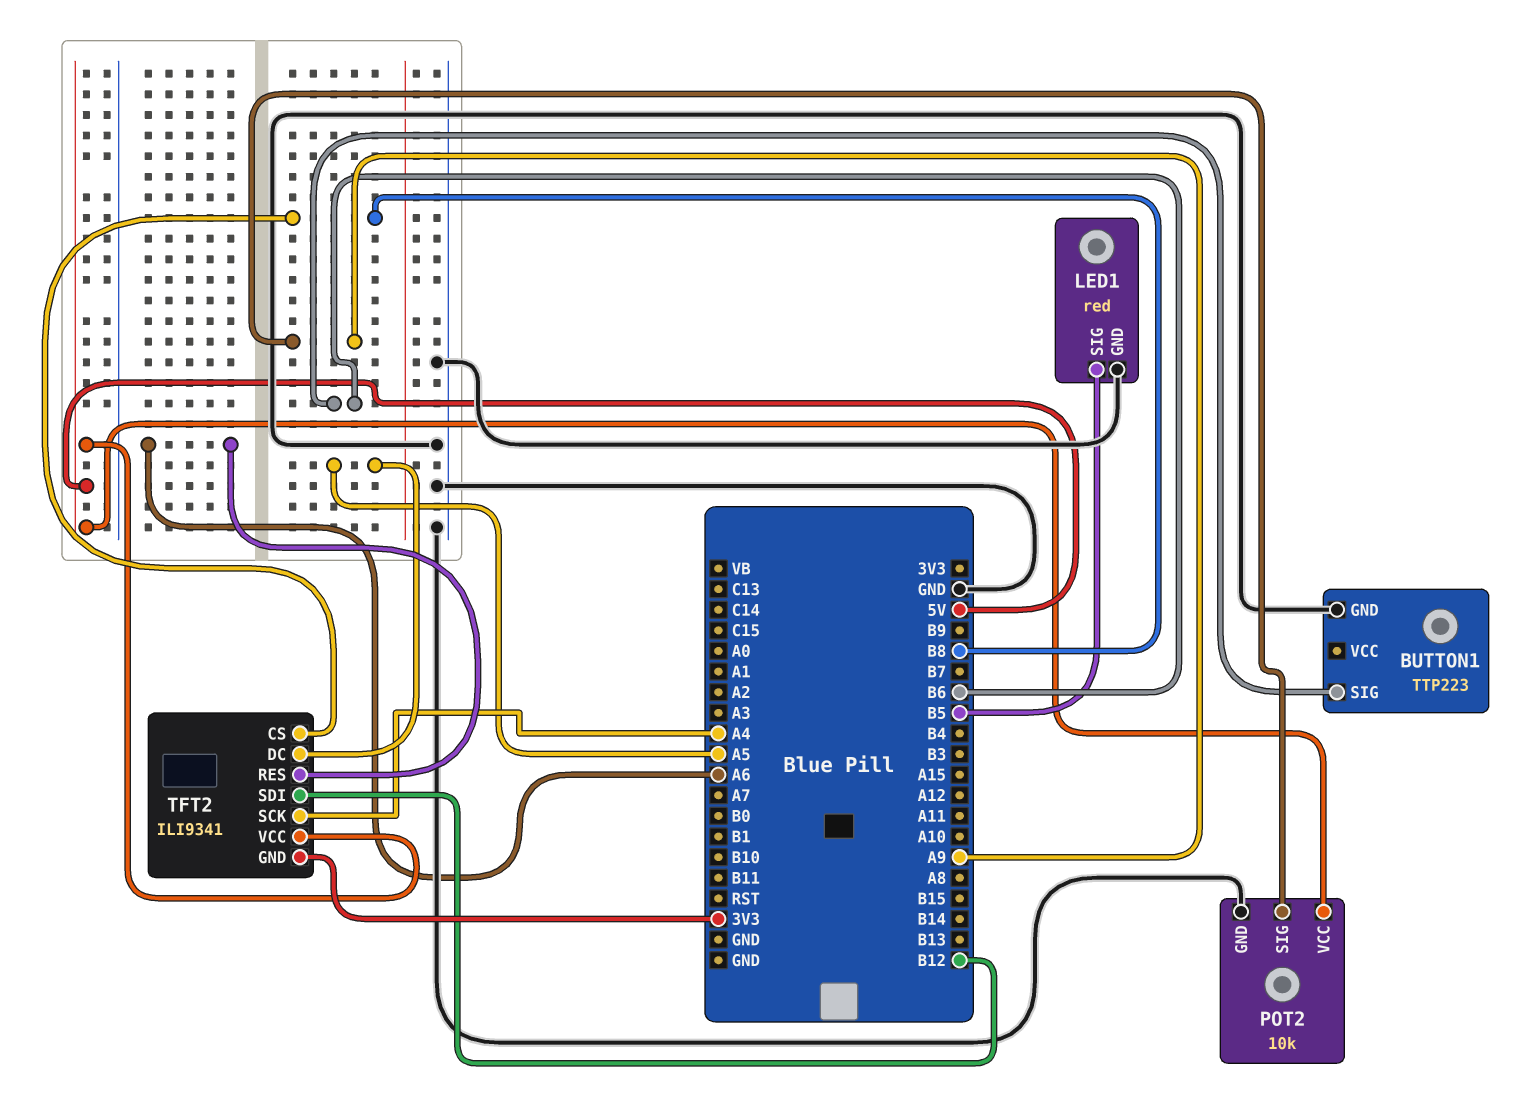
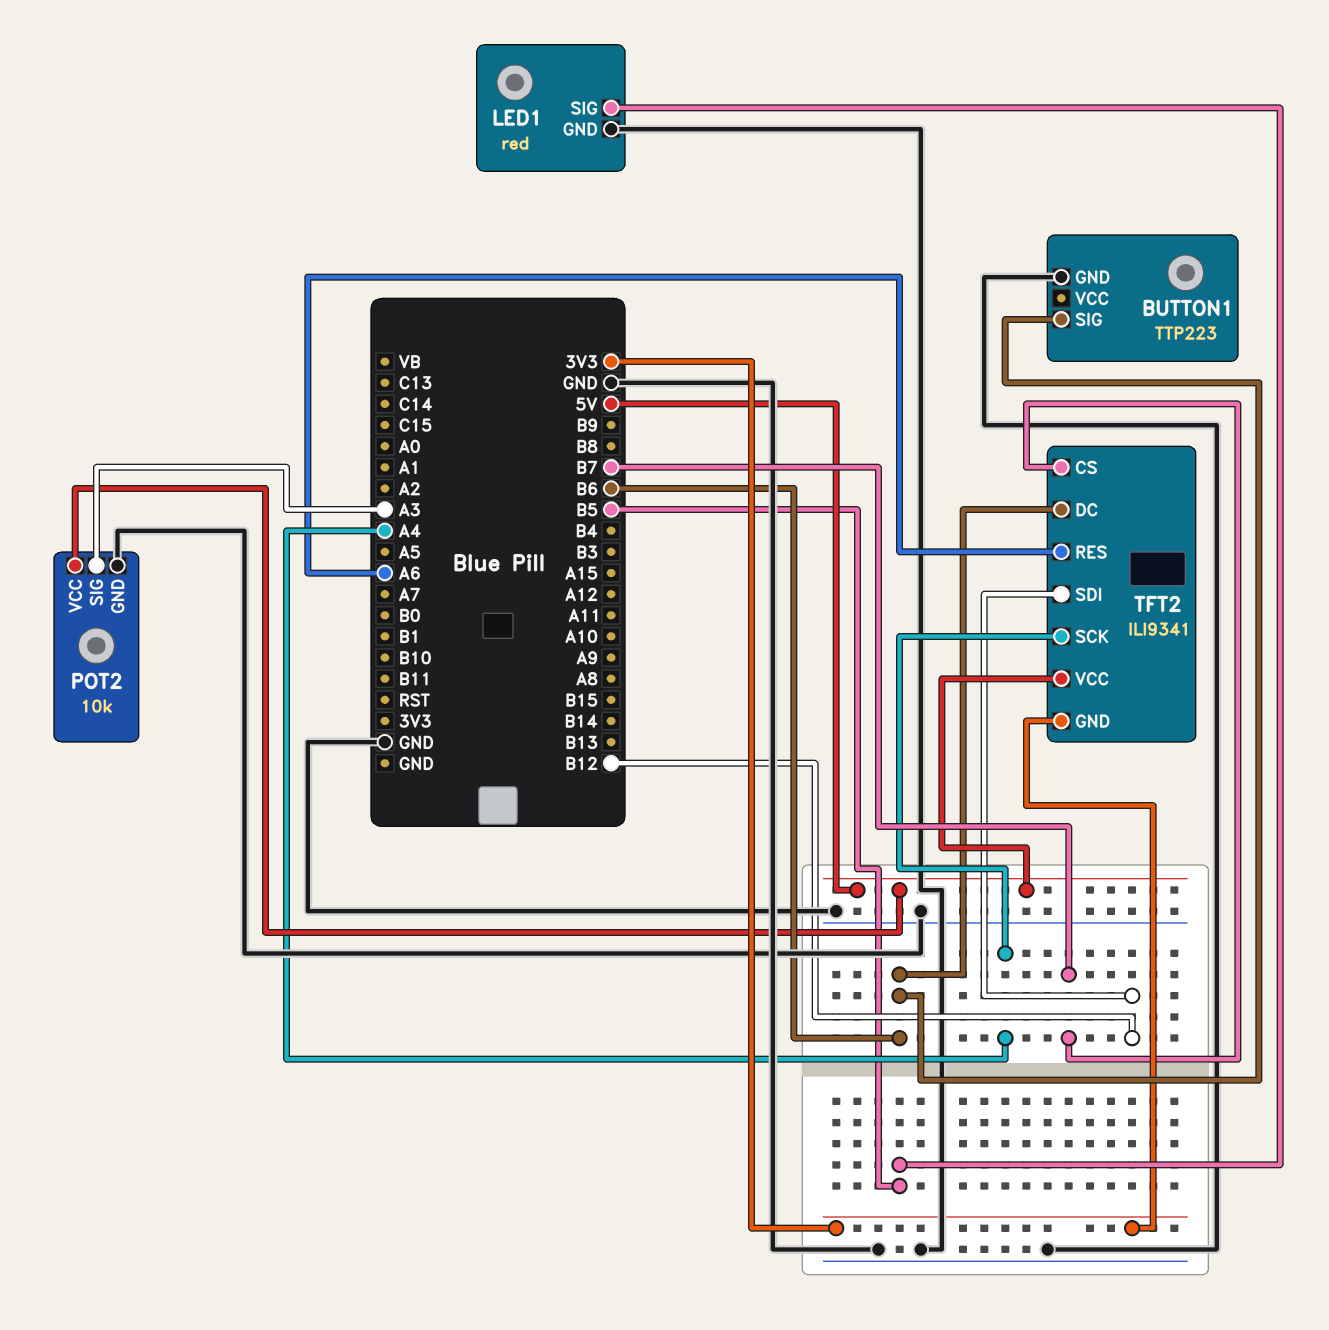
POT2 pin SIG: A9 -> A3
TFT2 pin CS: B8 -> B7
TFT2 pin DC: A5 -> B6

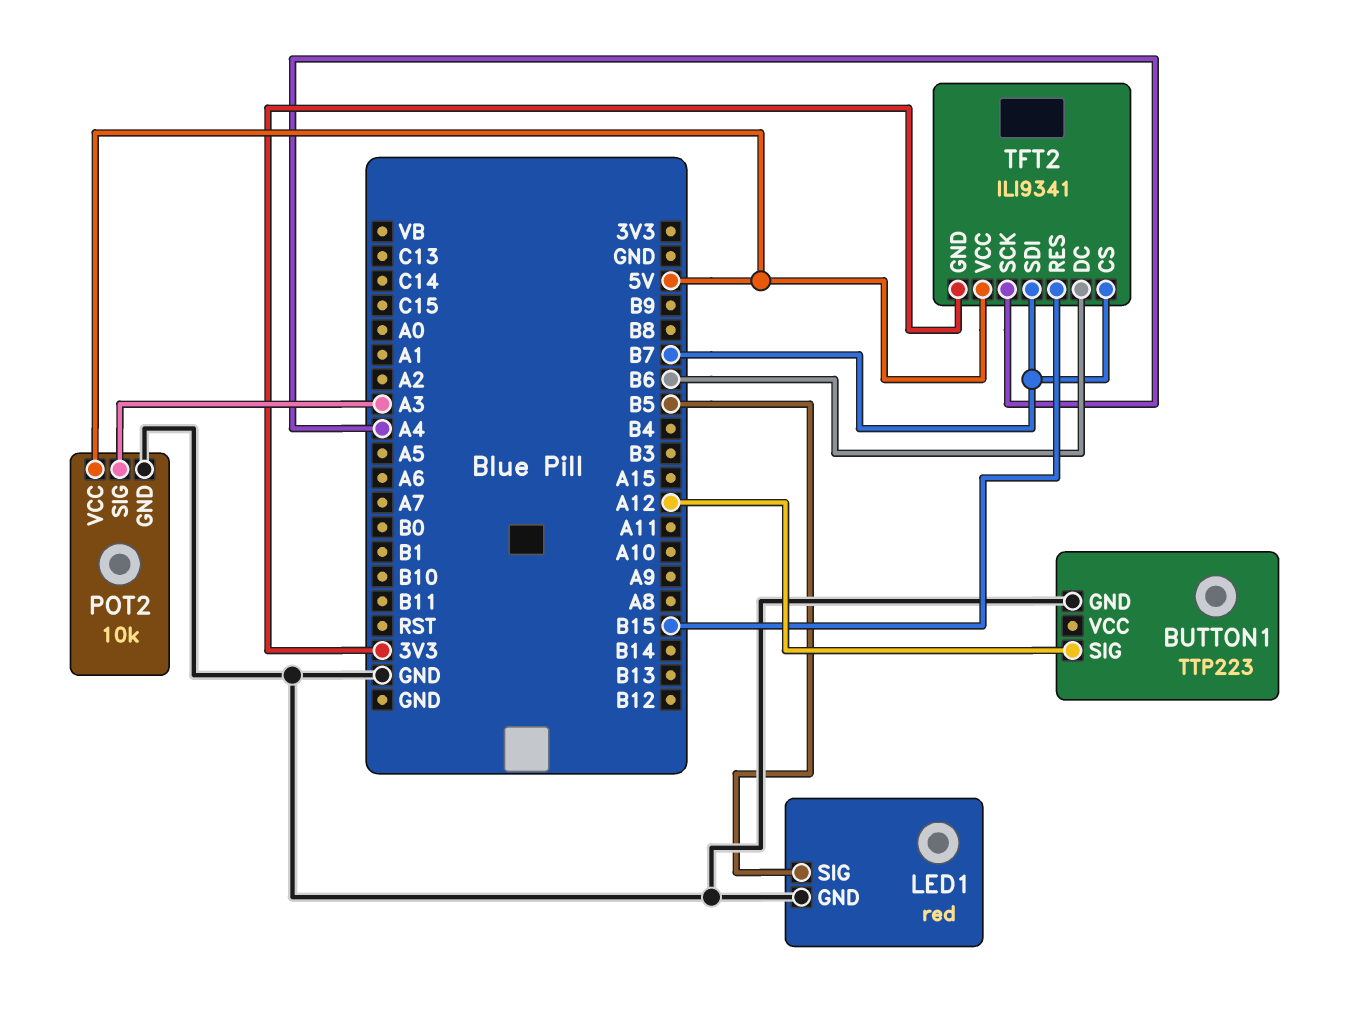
BUTTON1 pin SIG: B6 -> A12
TFT2 pin RES: A6 -> B15
TFT2 pin SDI: B12 -> B7

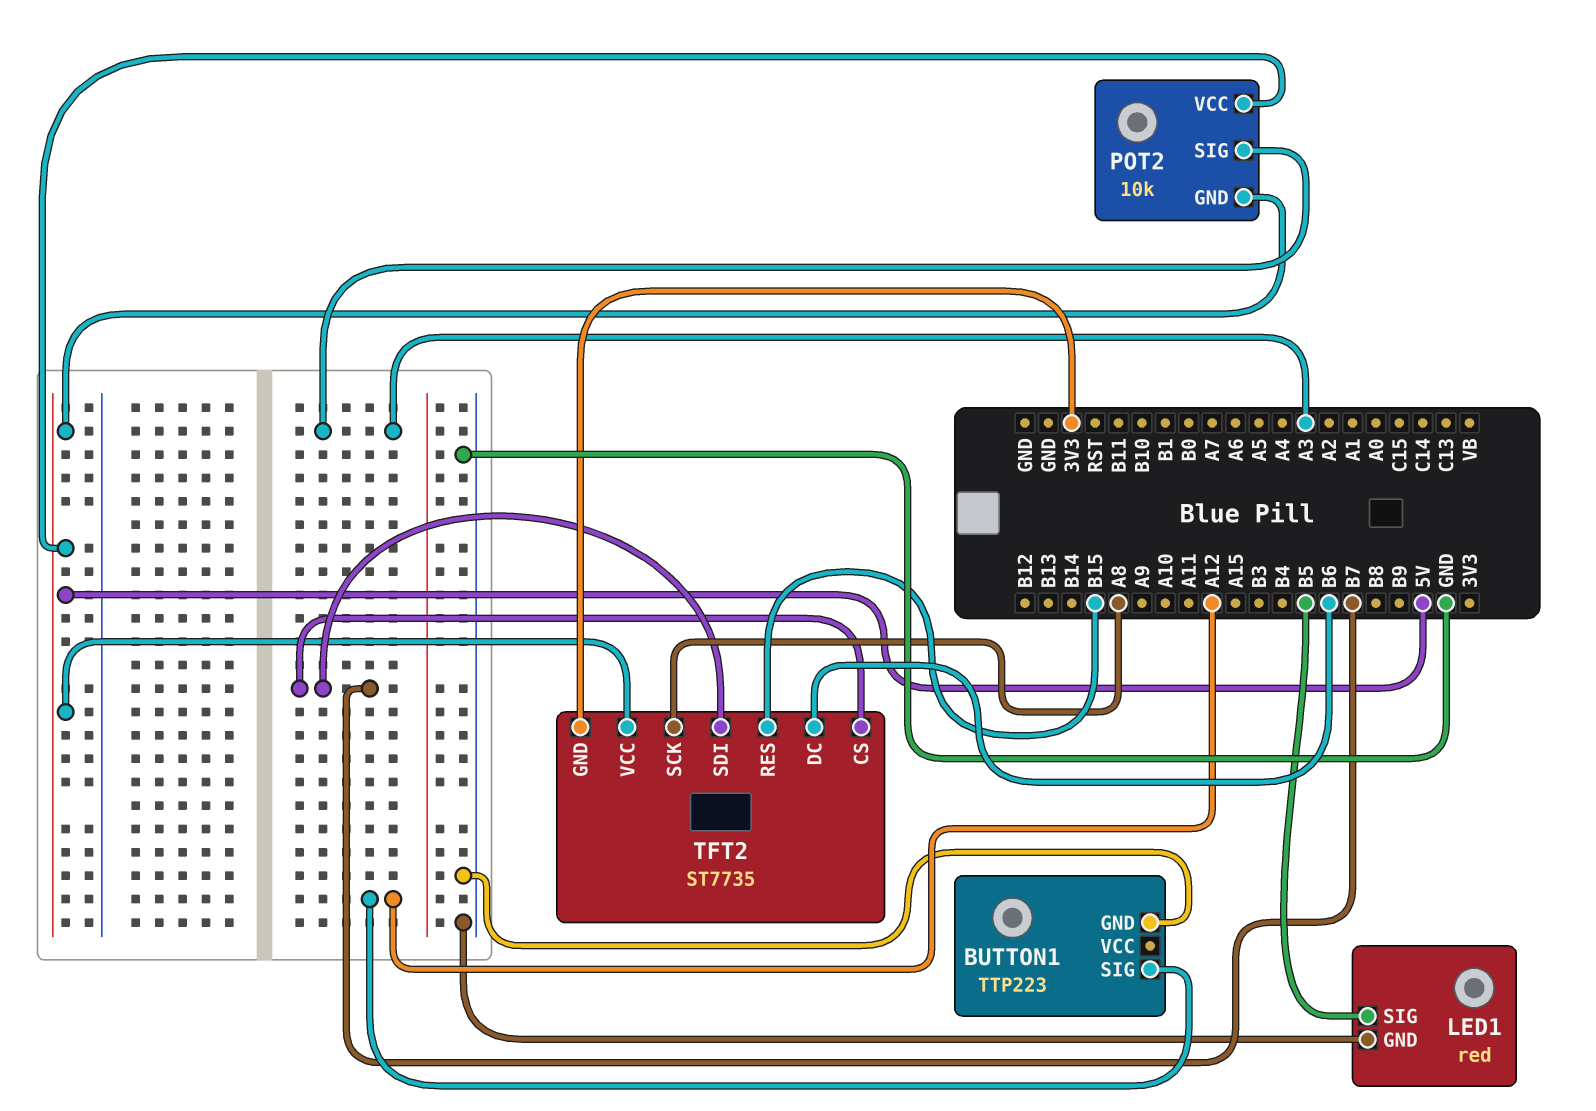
POT2 pin GND: GND -> 5V
TFT2: ILI9341 -> ST7735
TFT2 pin SCK: A4 -> A8

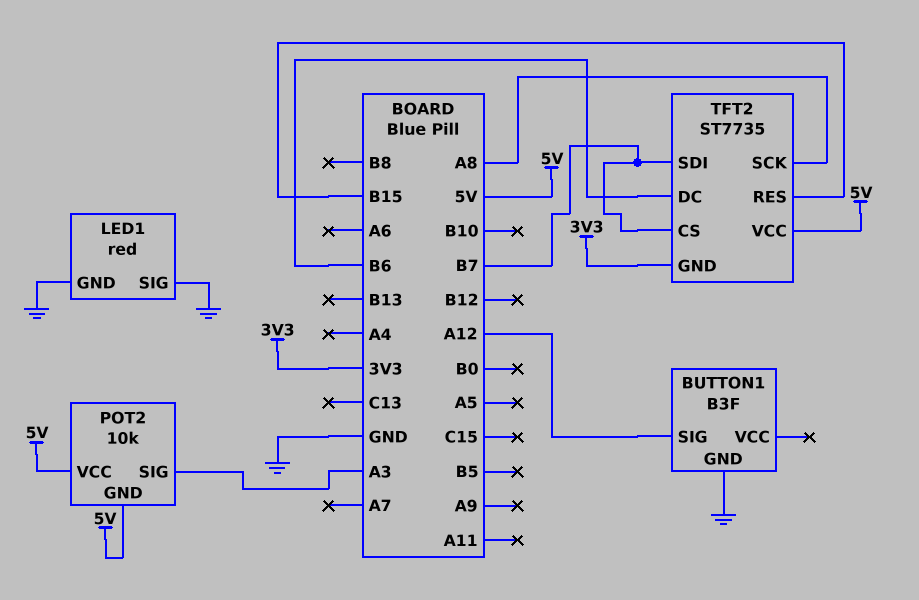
BUTTON1: TTP223 -> B3F
LED1 pin SIG: B5 -> GND

